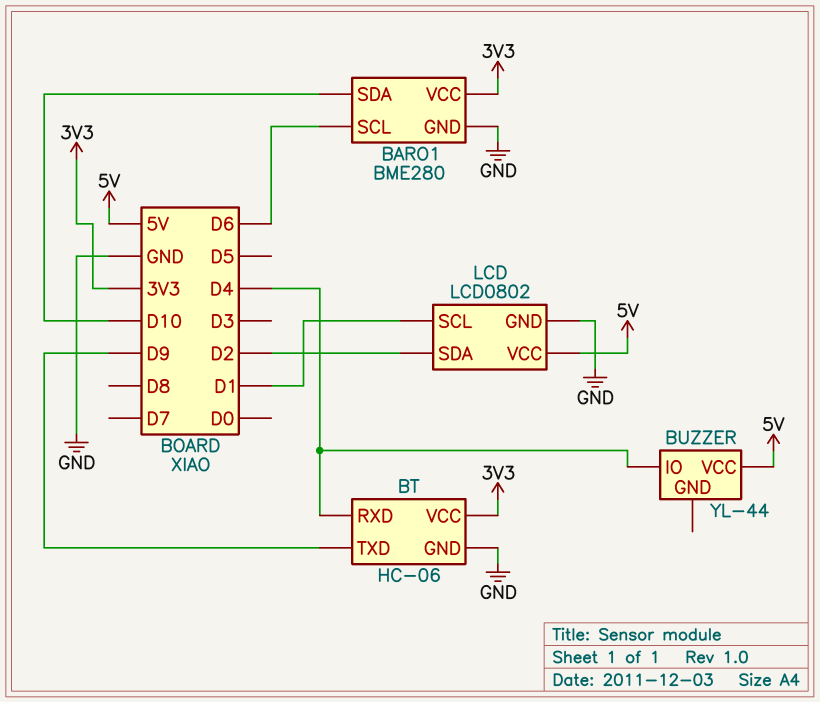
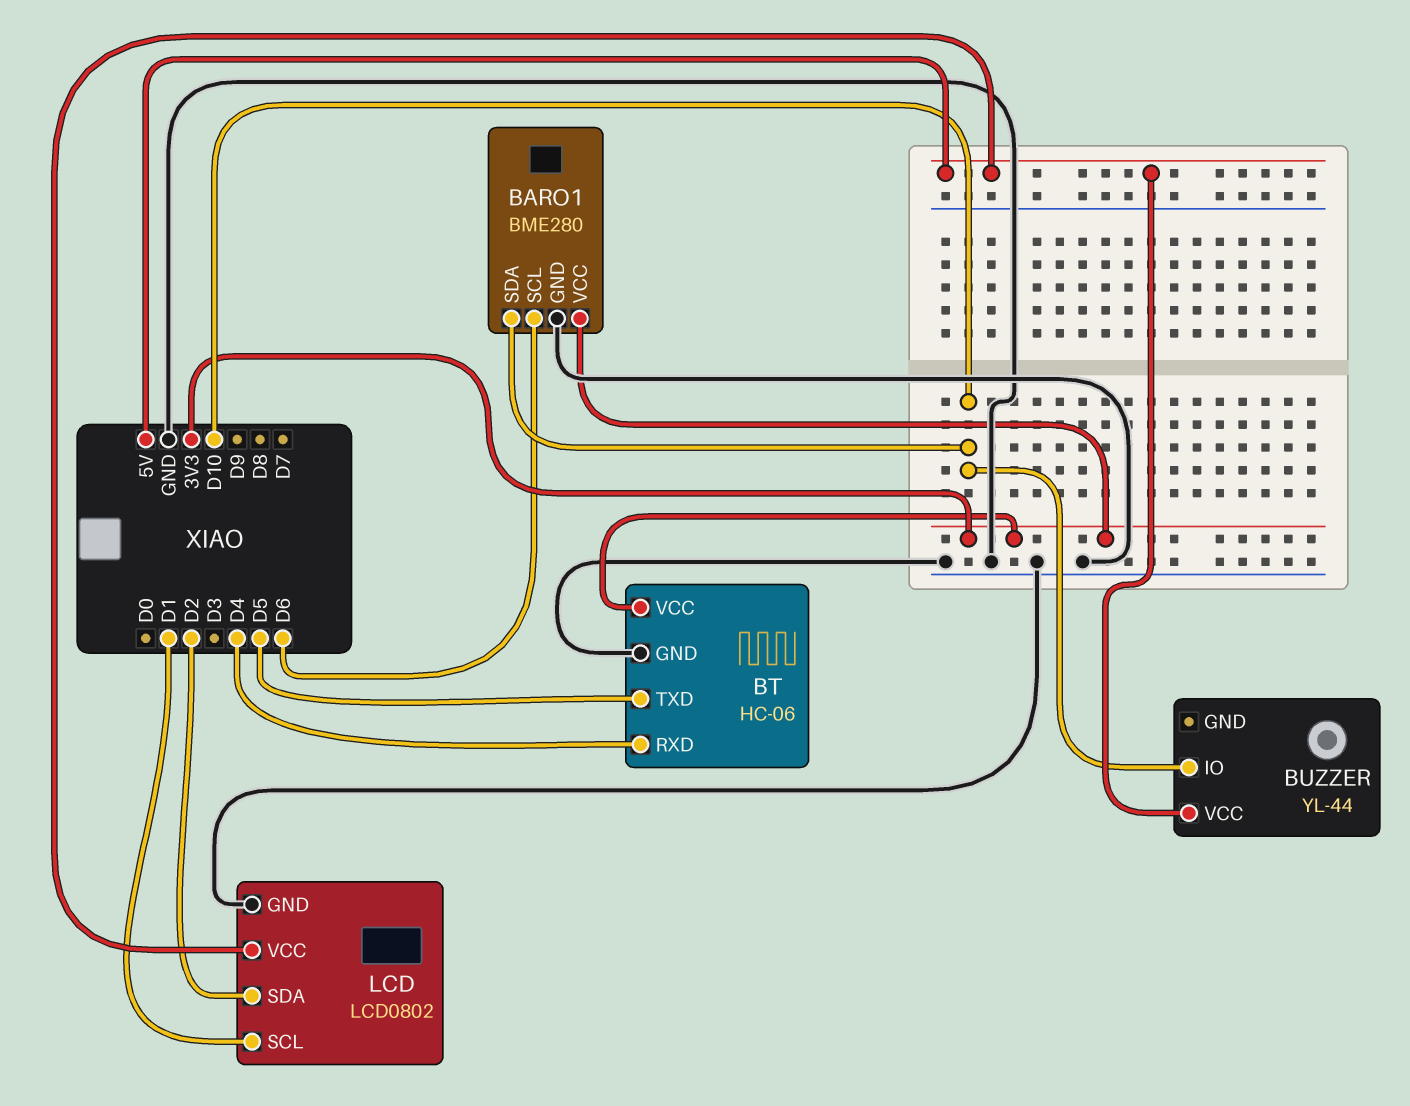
BT pin TXD: D9 -> D5
BUZZER pin IO: D4 -> D10

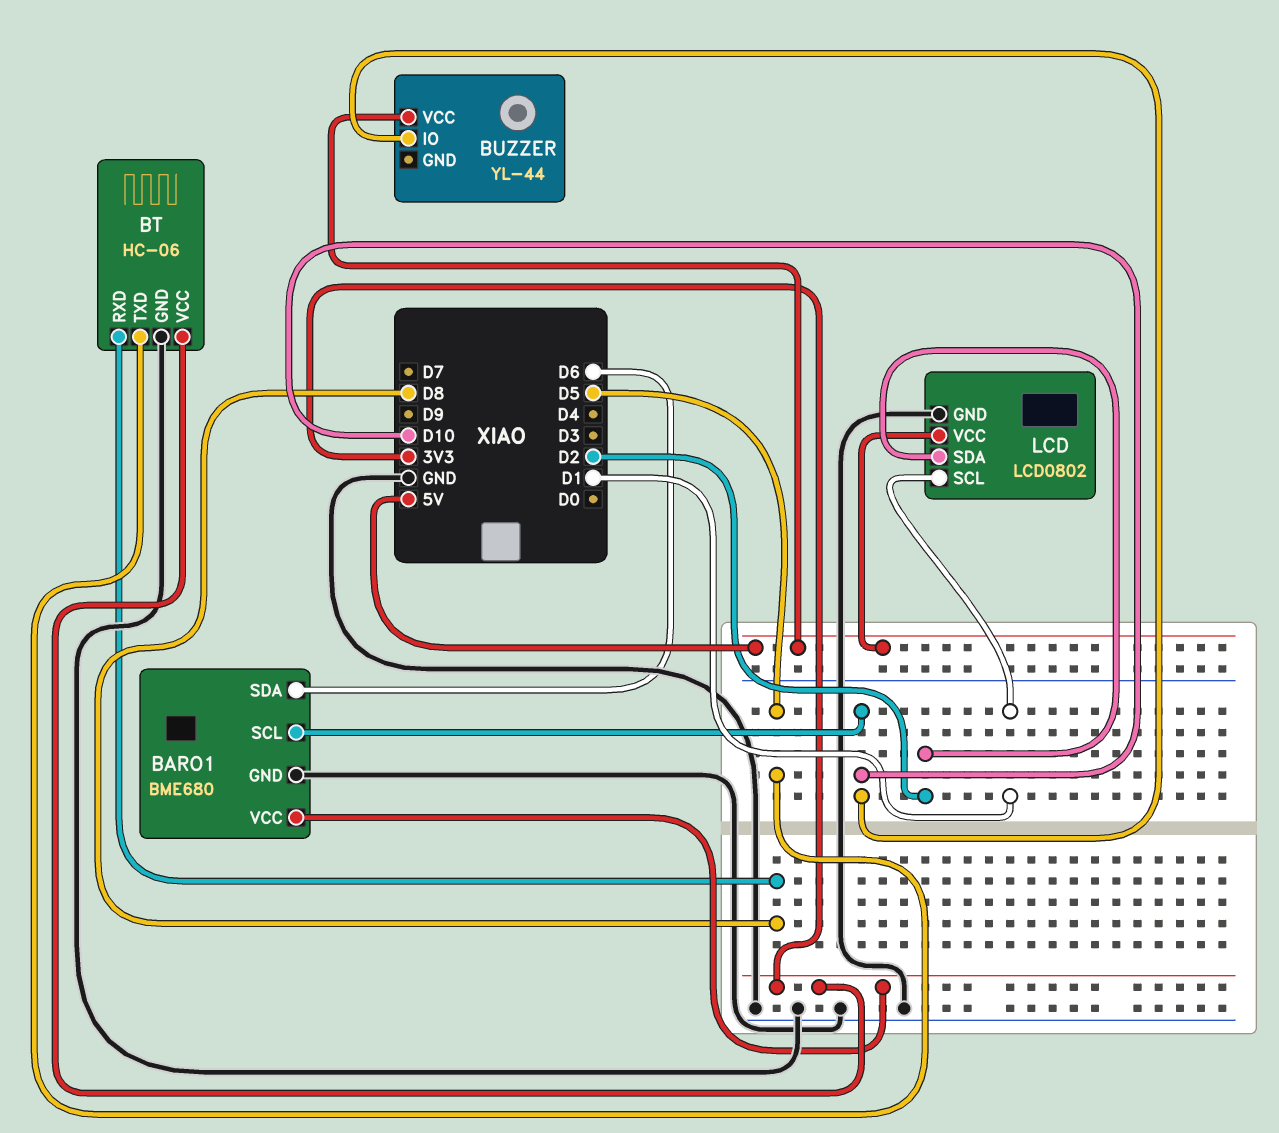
BARO1: BME280 -> BME680
BARO1 pin SCL: D6 -> D10
BARO1 pin SDA: D10 -> D6
BT pin RXD: D4 -> D8

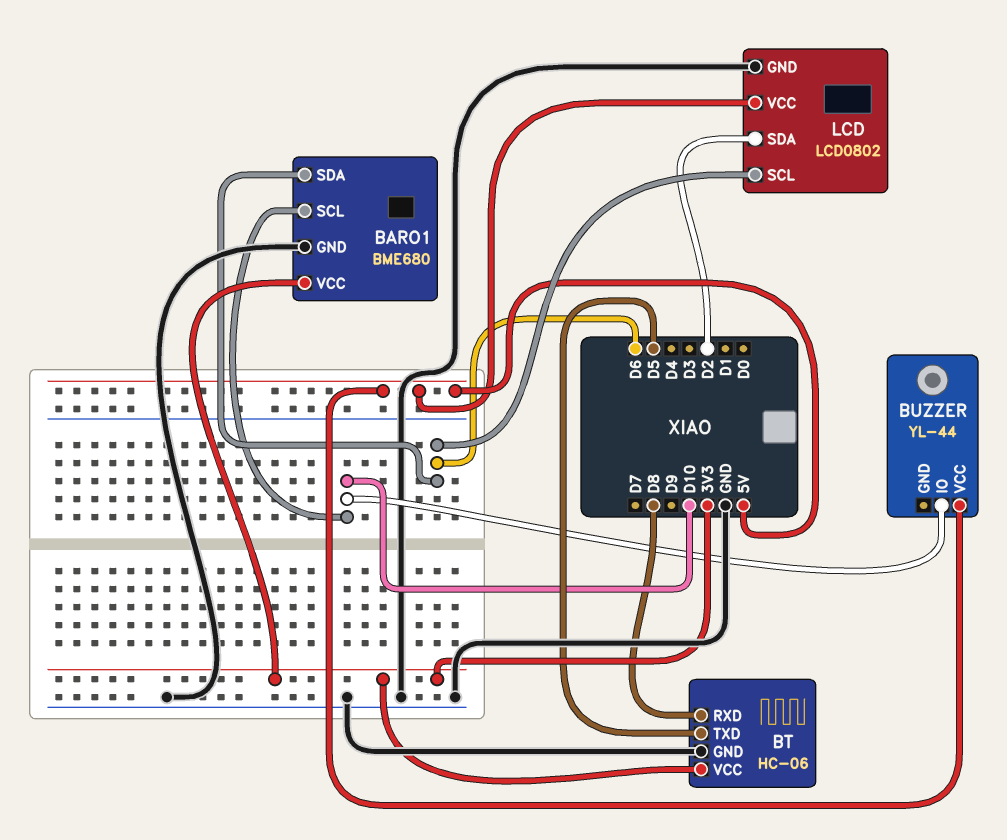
LCD pin SCL: D1 -> D6

